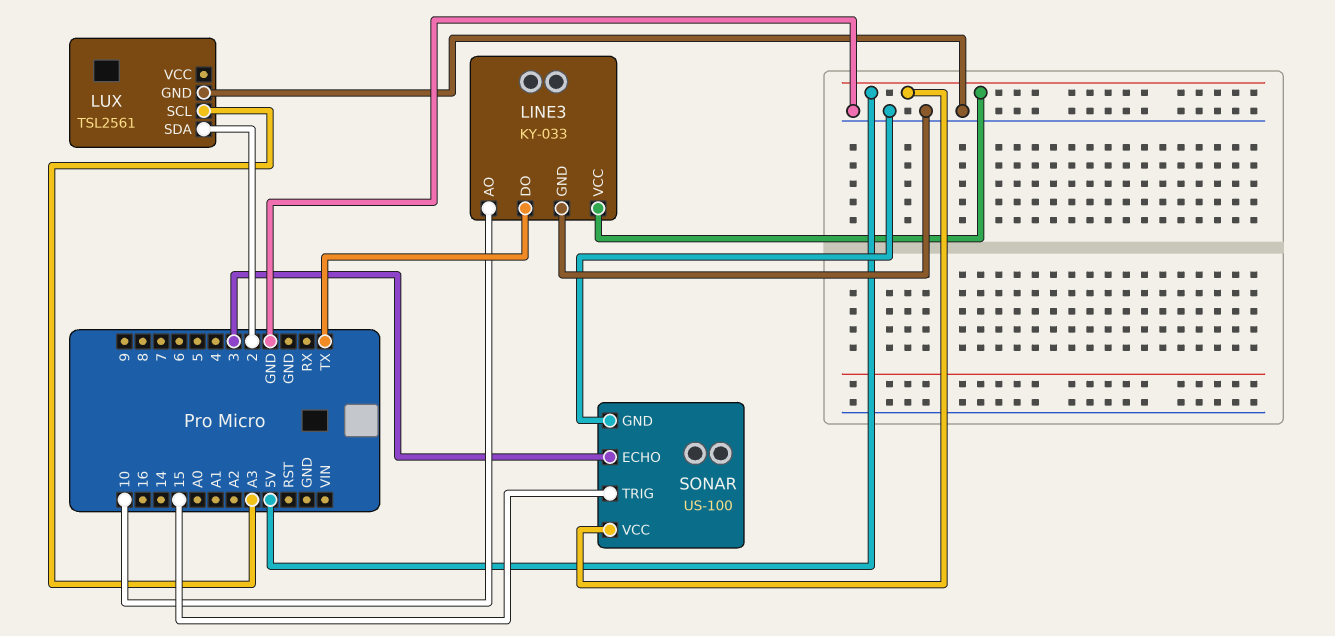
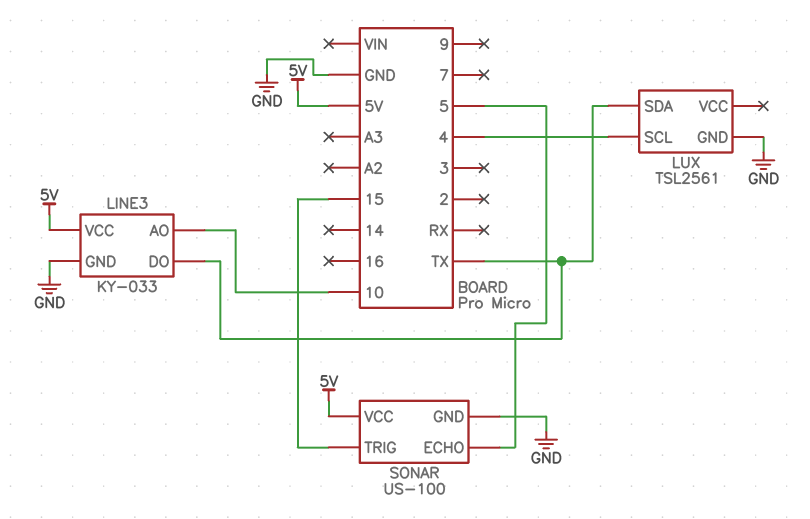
LUX pin SCL: A3 -> 4
LUX pin SDA: 2 -> TX
SONAR pin ECHO: 3 -> 5

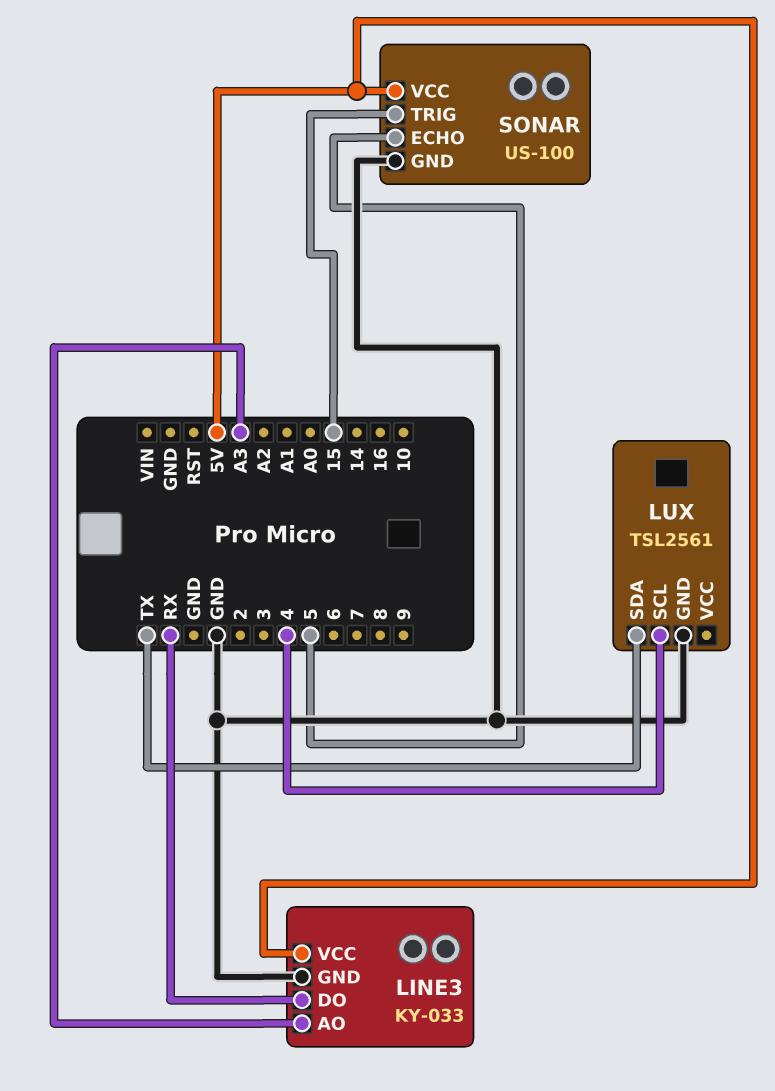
LINE3 pin AO: 10 -> A3
LINE3 pin DO: TX -> RX

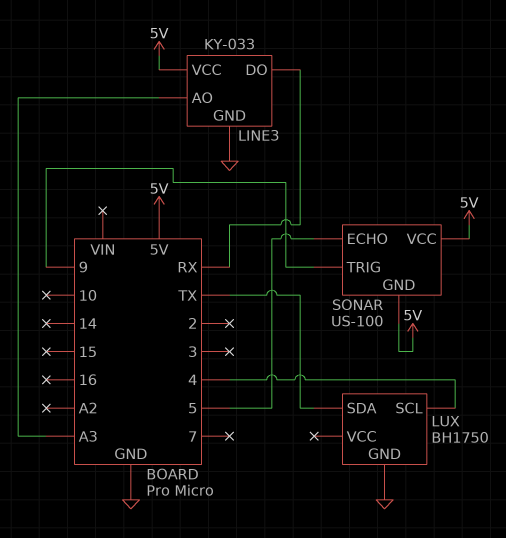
LUX: TSL2561 -> BH1750
SONAR pin GND: GND -> 5V
SONAR pin TRIG: 15 -> 9

